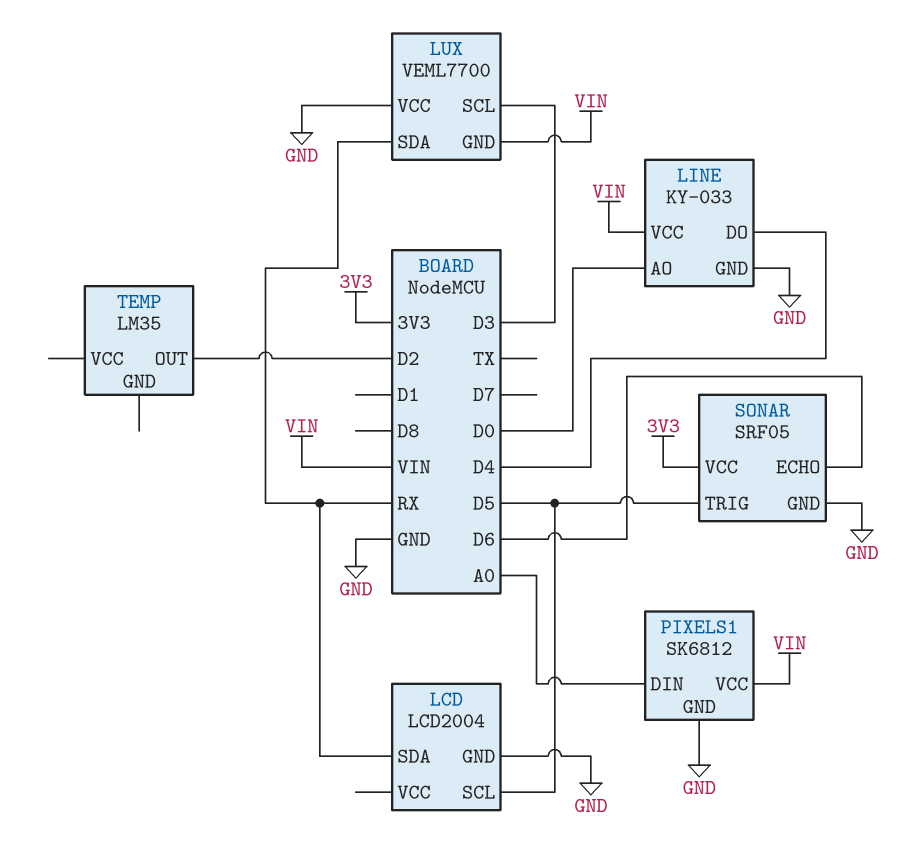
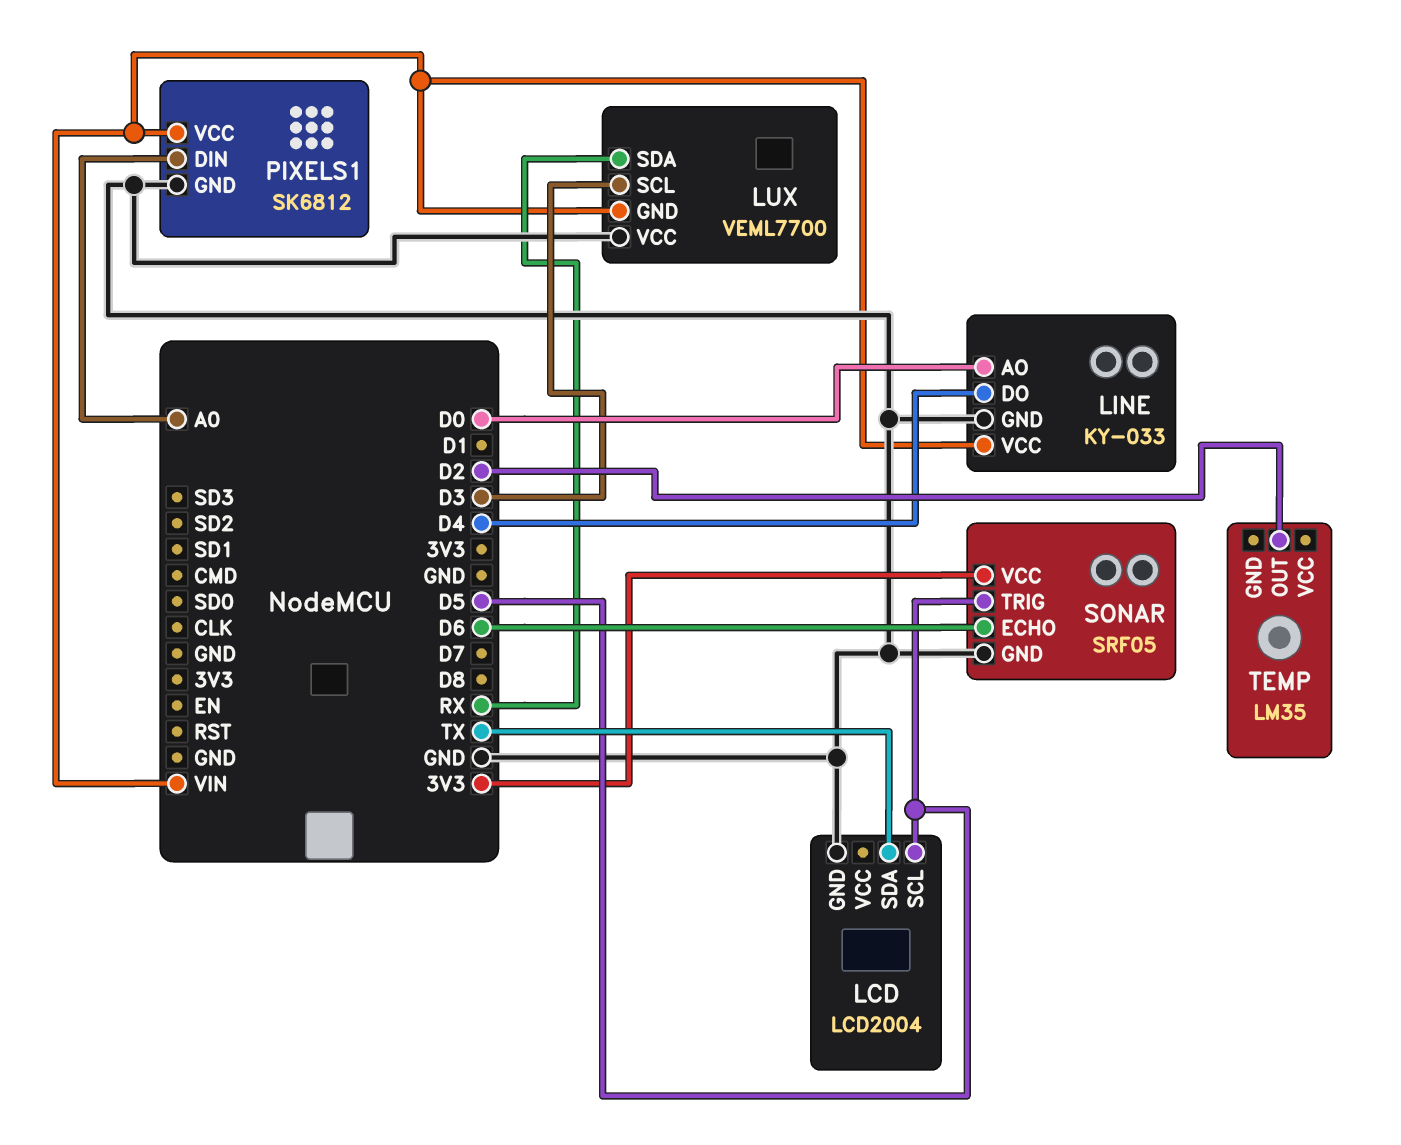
LCD pin SDA: RX -> TX

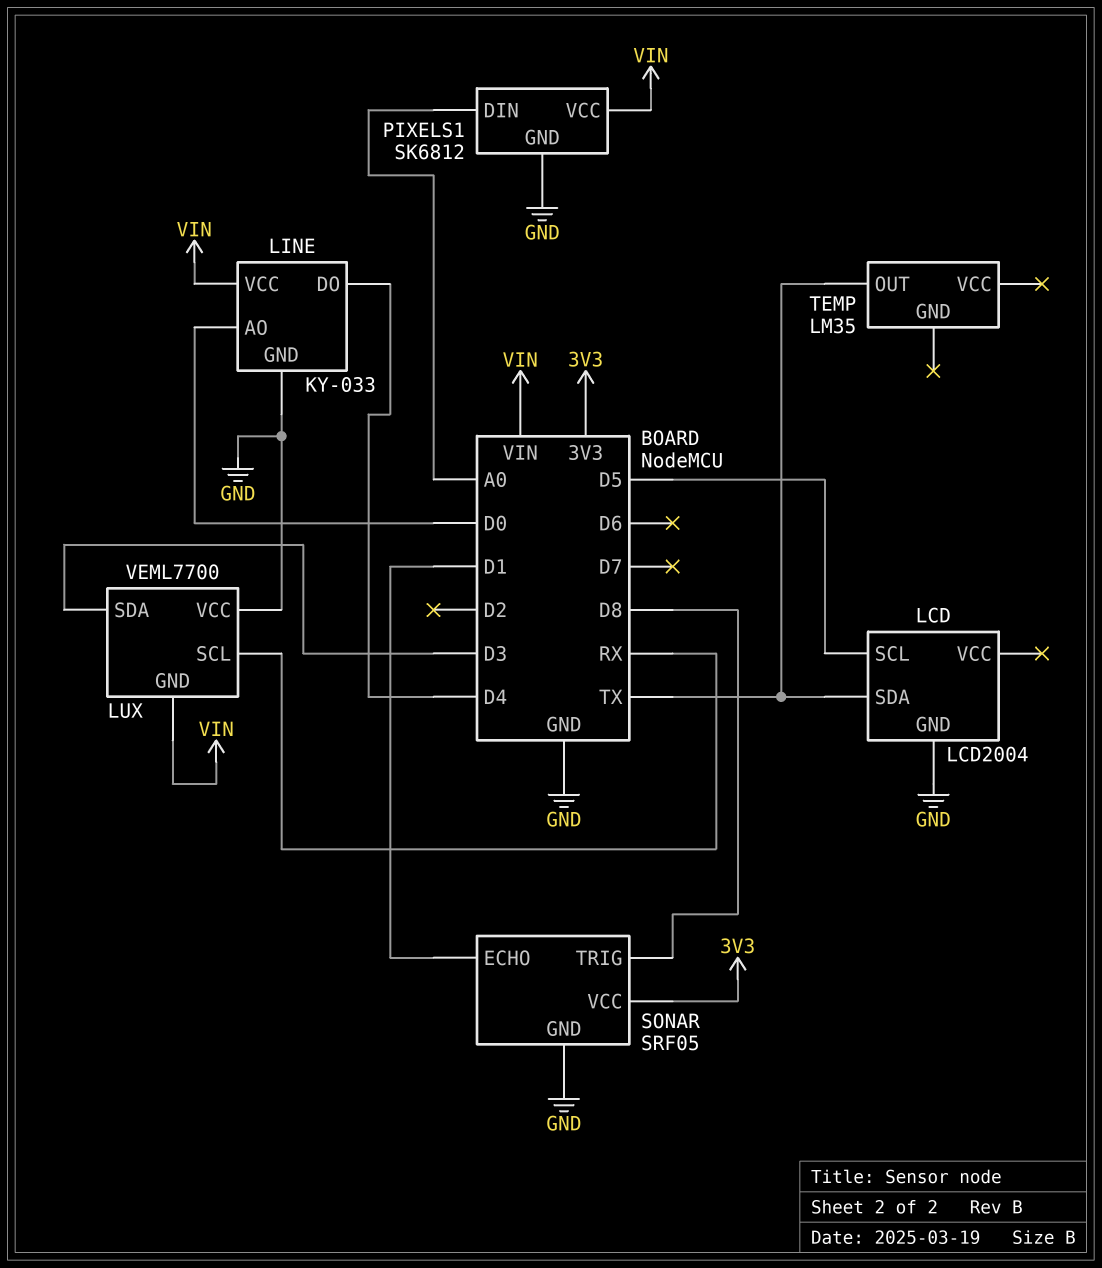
LUX pin SCL: D3 -> RX
LUX pin SDA: RX -> D3
SONAR pin ECHO: D6 -> D1
SONAR pin TRIG: D5 -> D8
TEMP pin OUT: D2 -> TX

